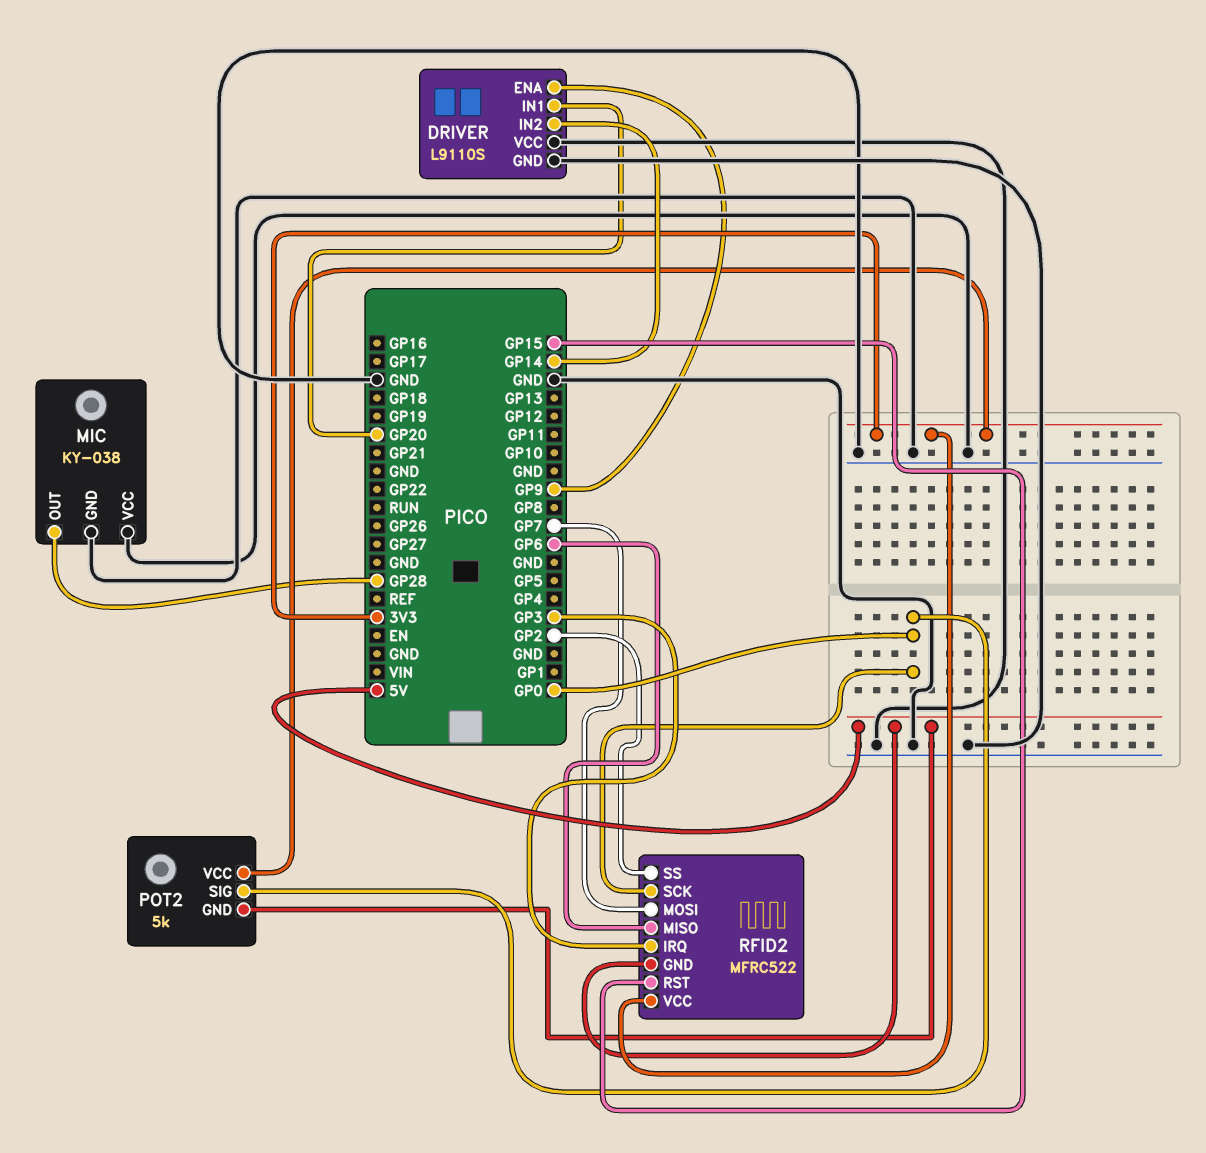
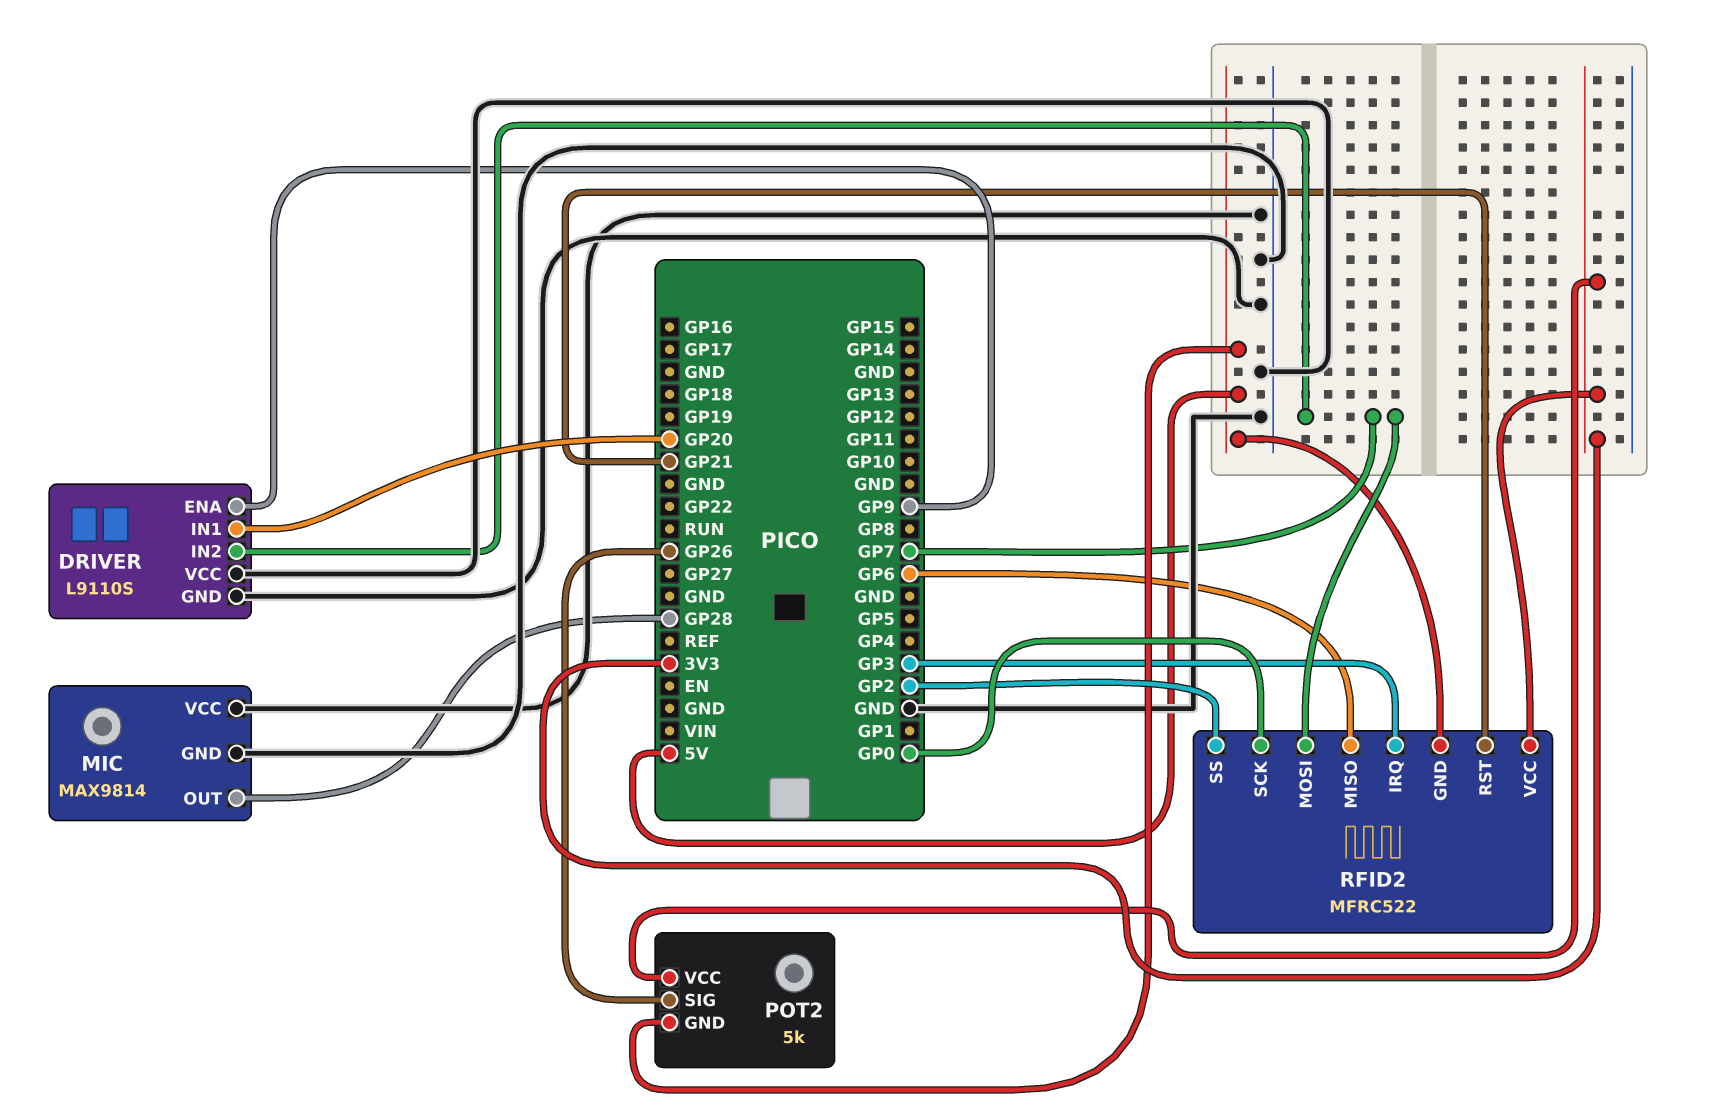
DRIVER pin IN2: GP14 -> GP7
MIC: KY-038 -> MAX9814
POT2 pin SIG: GP0 -> GP26
RFID2 pin RST: GP15 -> GP21

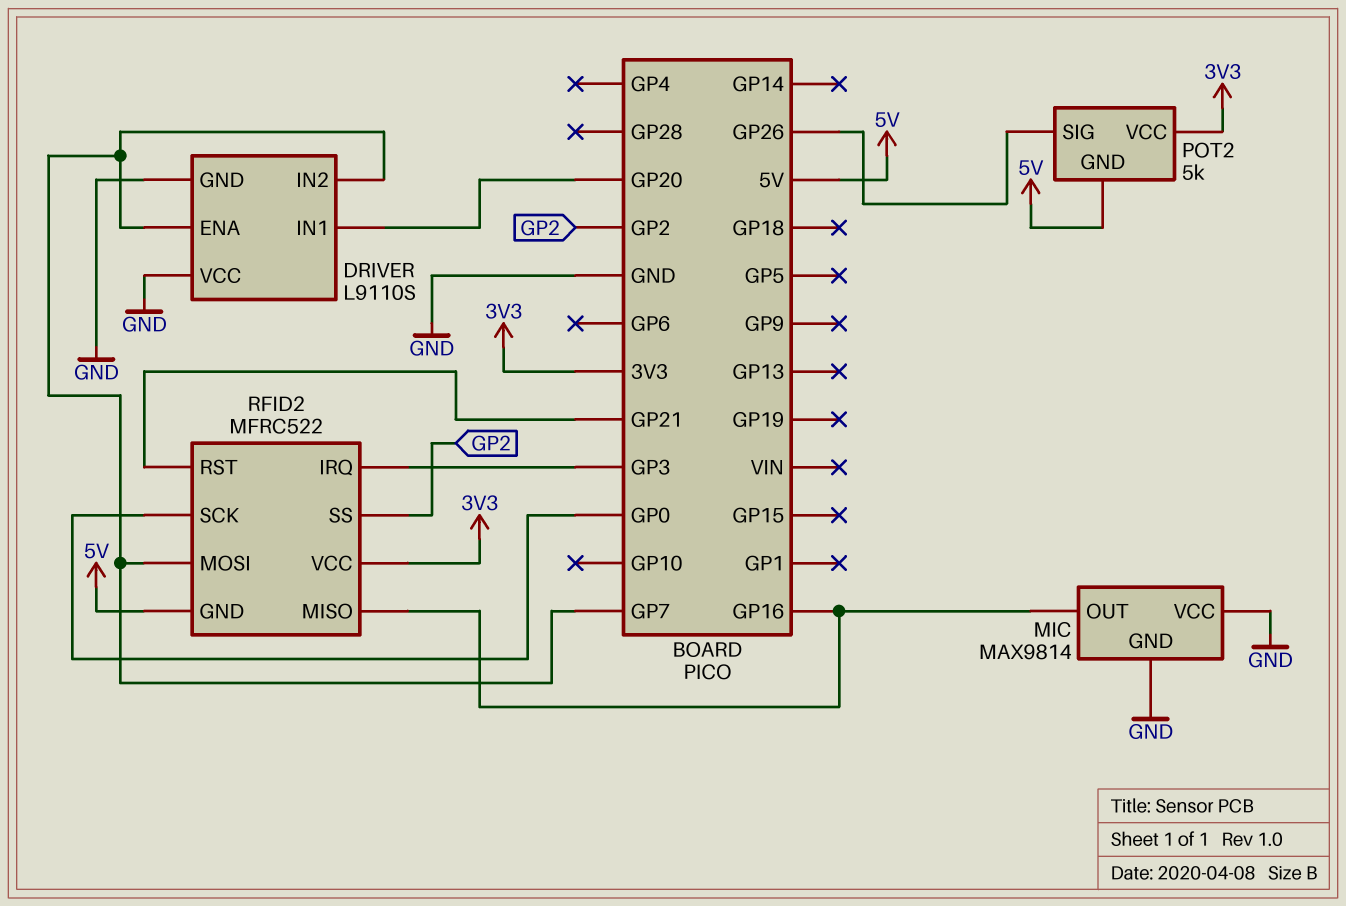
DRIVER pin ENA: GP9 -> GP7
MIC pin OUT: GP28 -> GP16
RFID2 pin MISO: GP6 -> GP16

